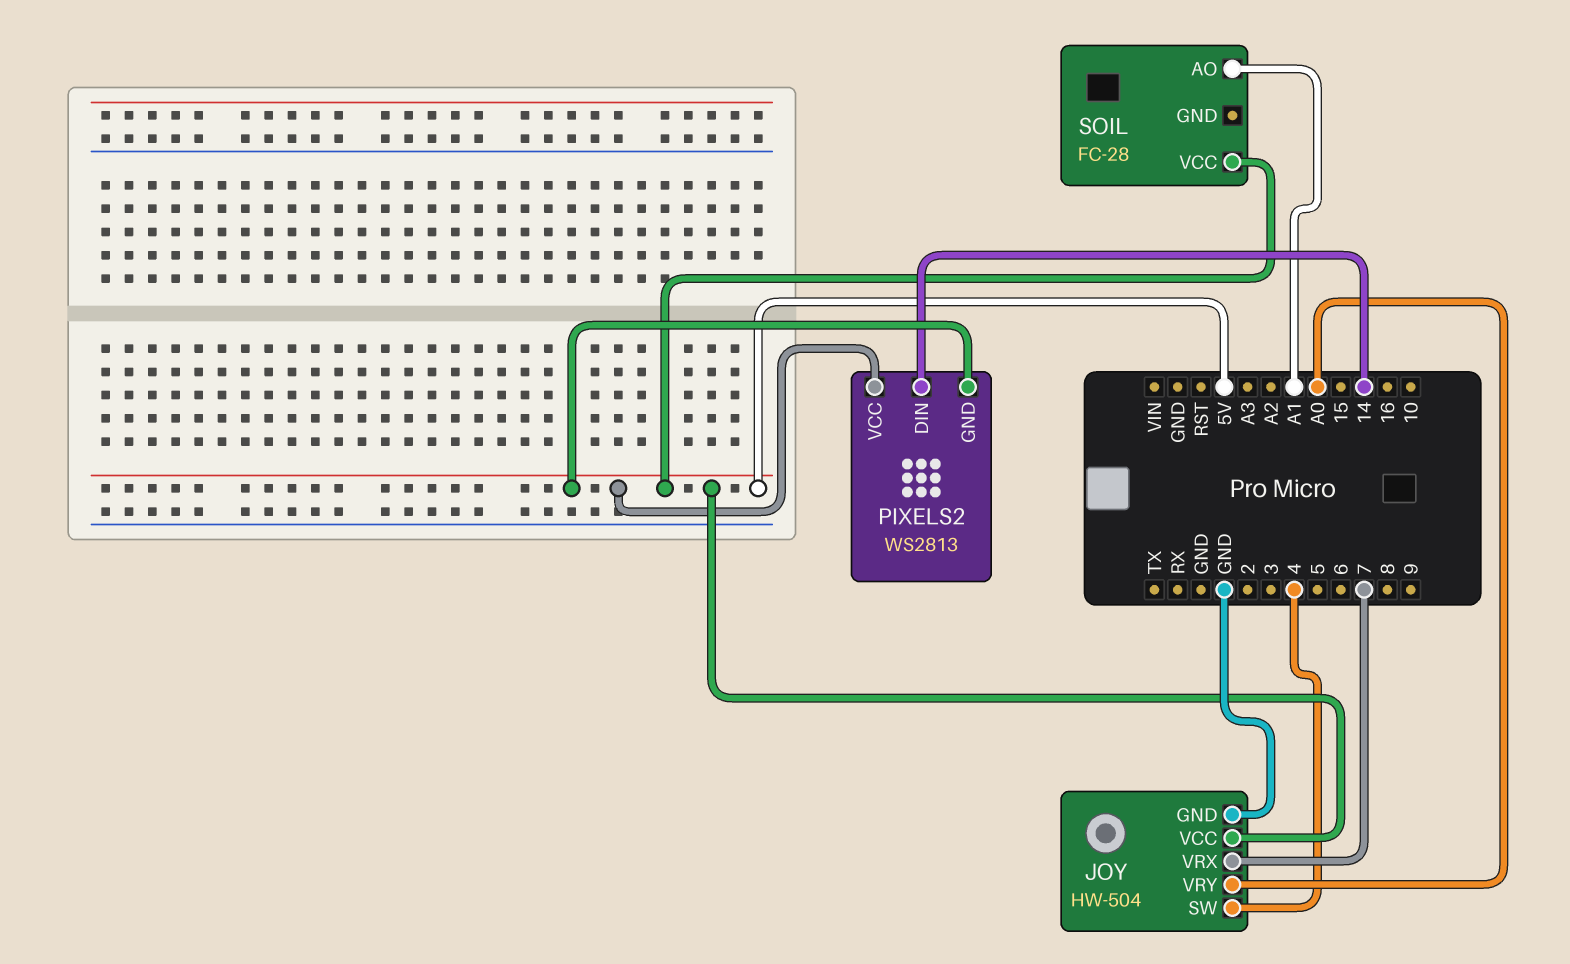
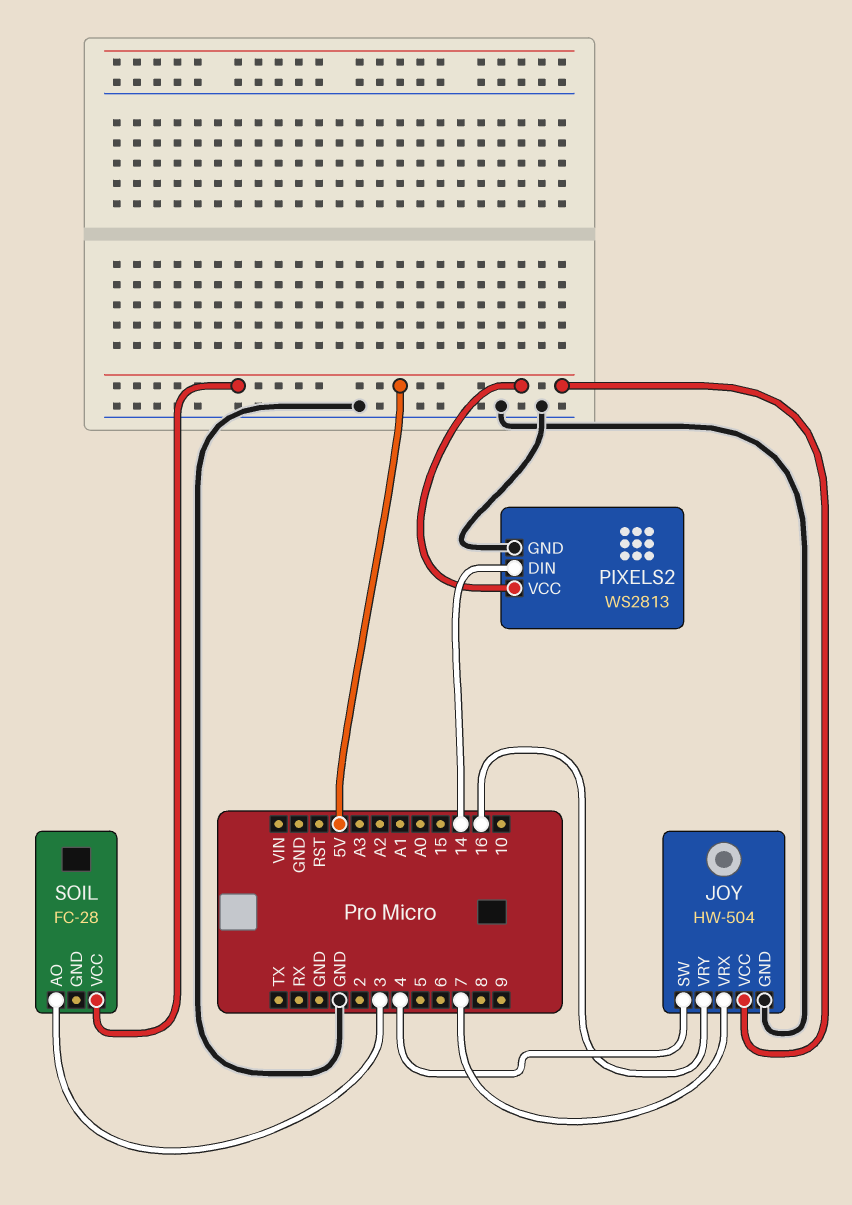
JOY pin VRY: A0 -> 16
PIXELS2 pin GND: 5V -> GND
SOIL pin AO: A1 -> 3

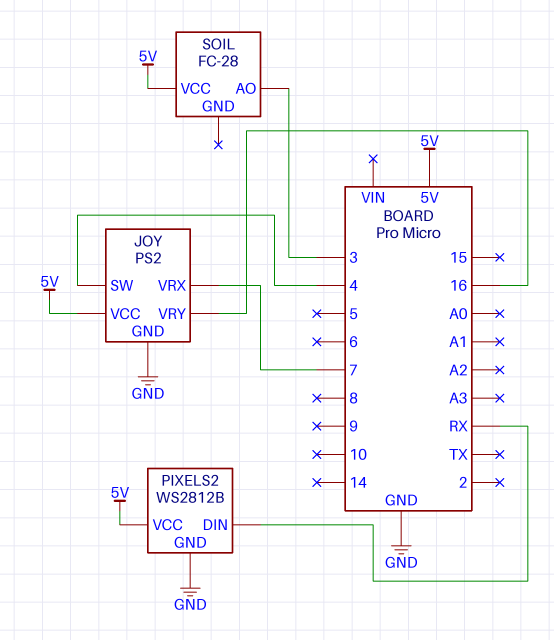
JOY: HW-504 -> PS2
PIXELS2: WS2813 -> WS2812B
PIXELS2 pin DIN: 14 -> RX

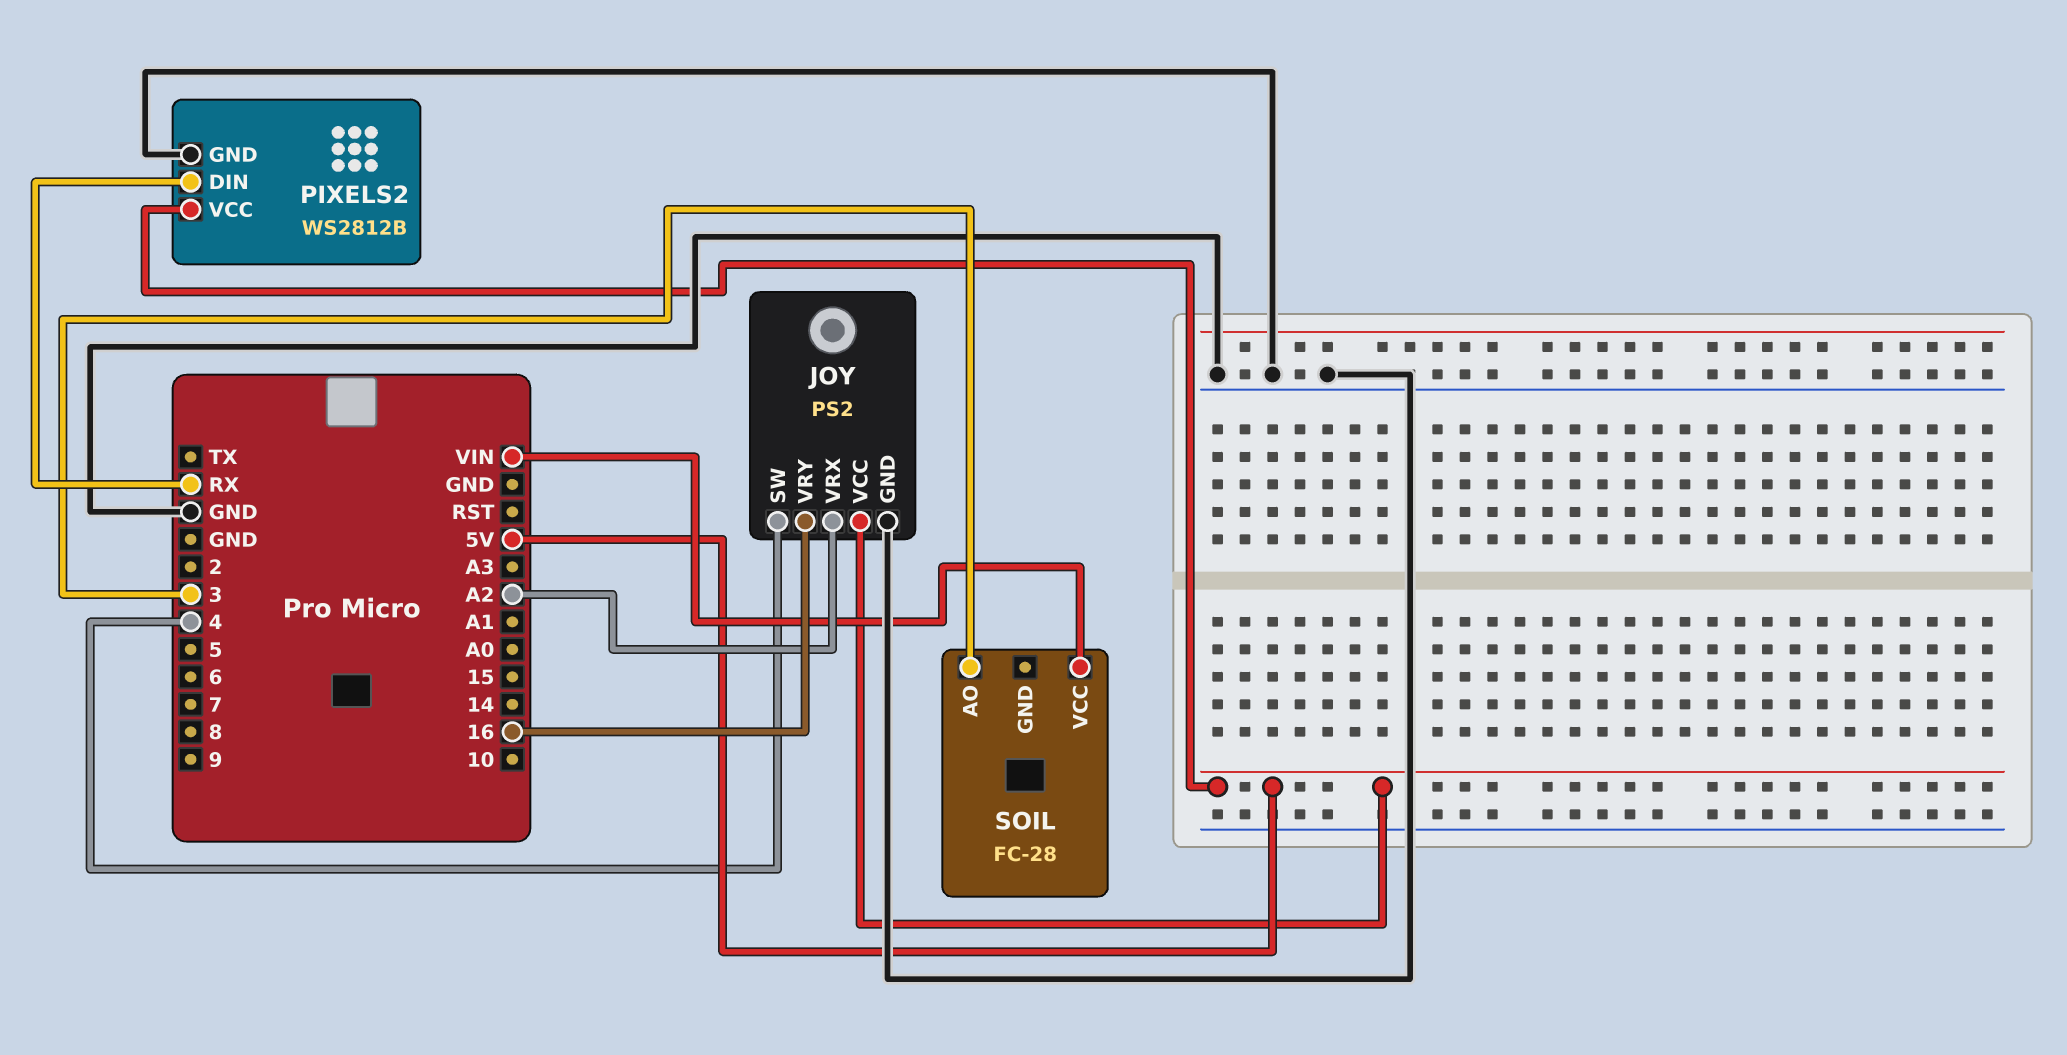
JOY pin VRX: 7 -> A2
SOIL pin VCC: 5V -> VIN

